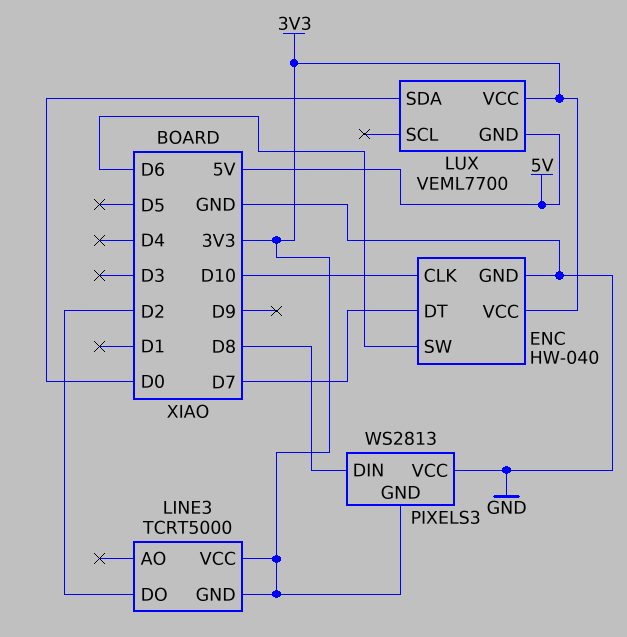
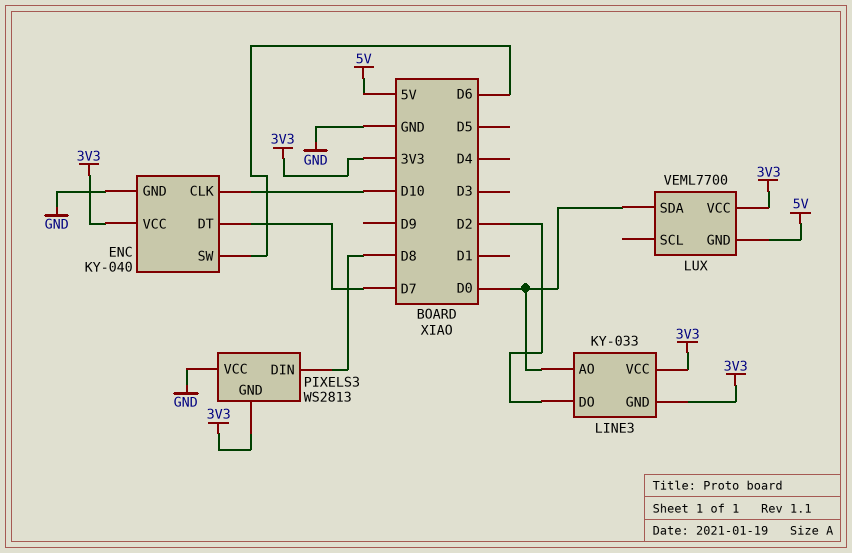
ENC: HW-040 -> KY-040
LINE3: TCRT5000 -> KY-033
LINE3 pin AO: none -> D0

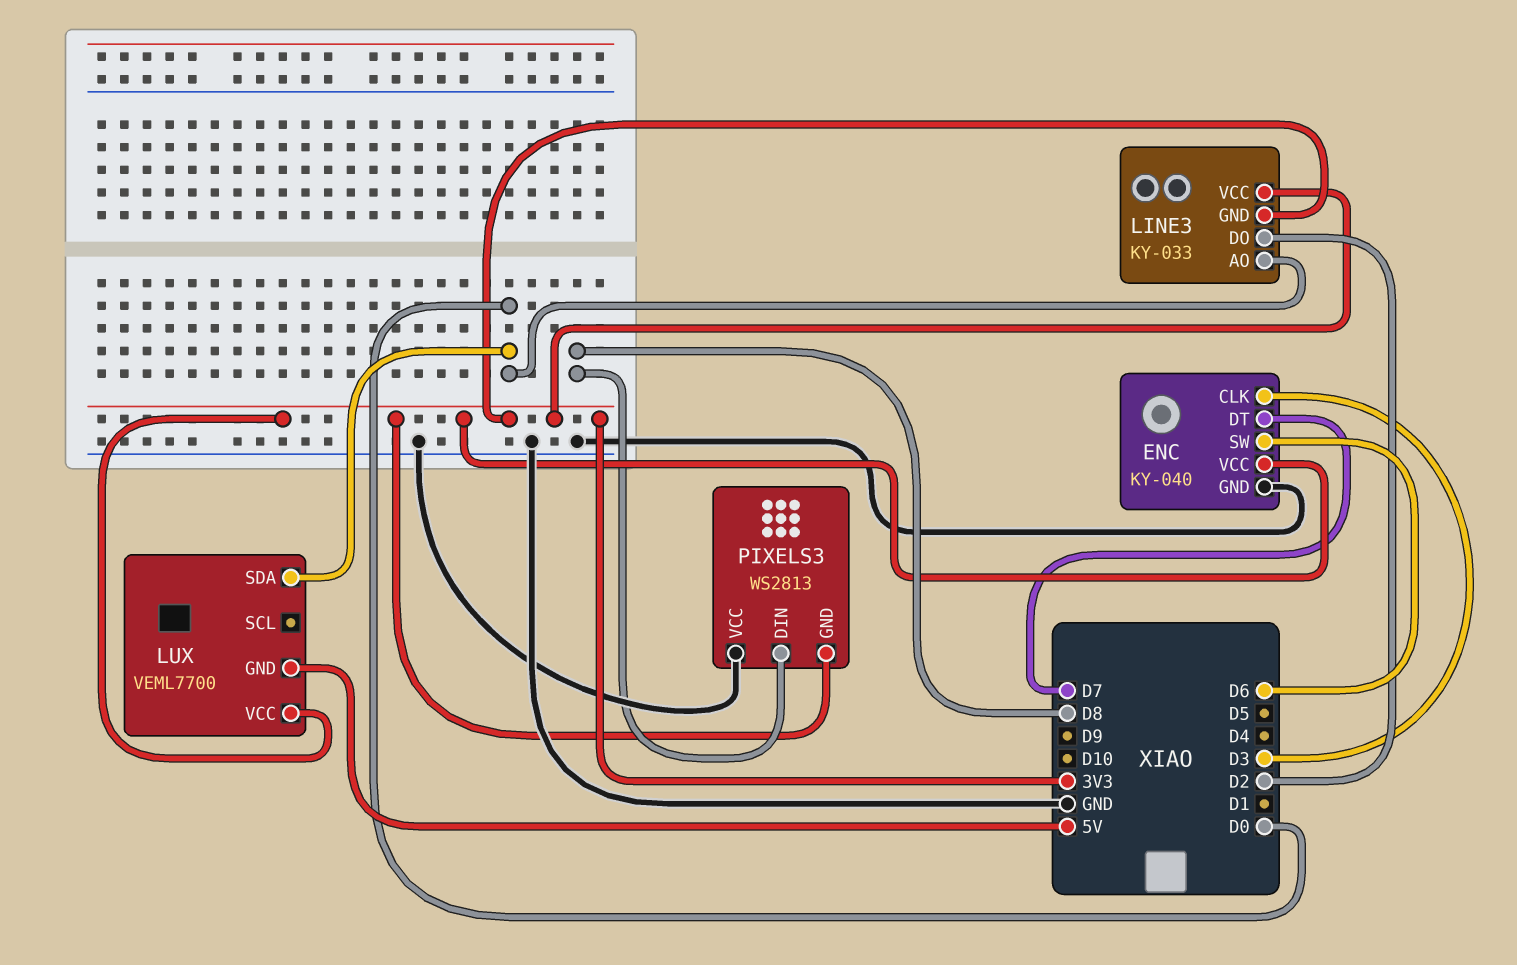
ENC pin CLK: D10 -> D3

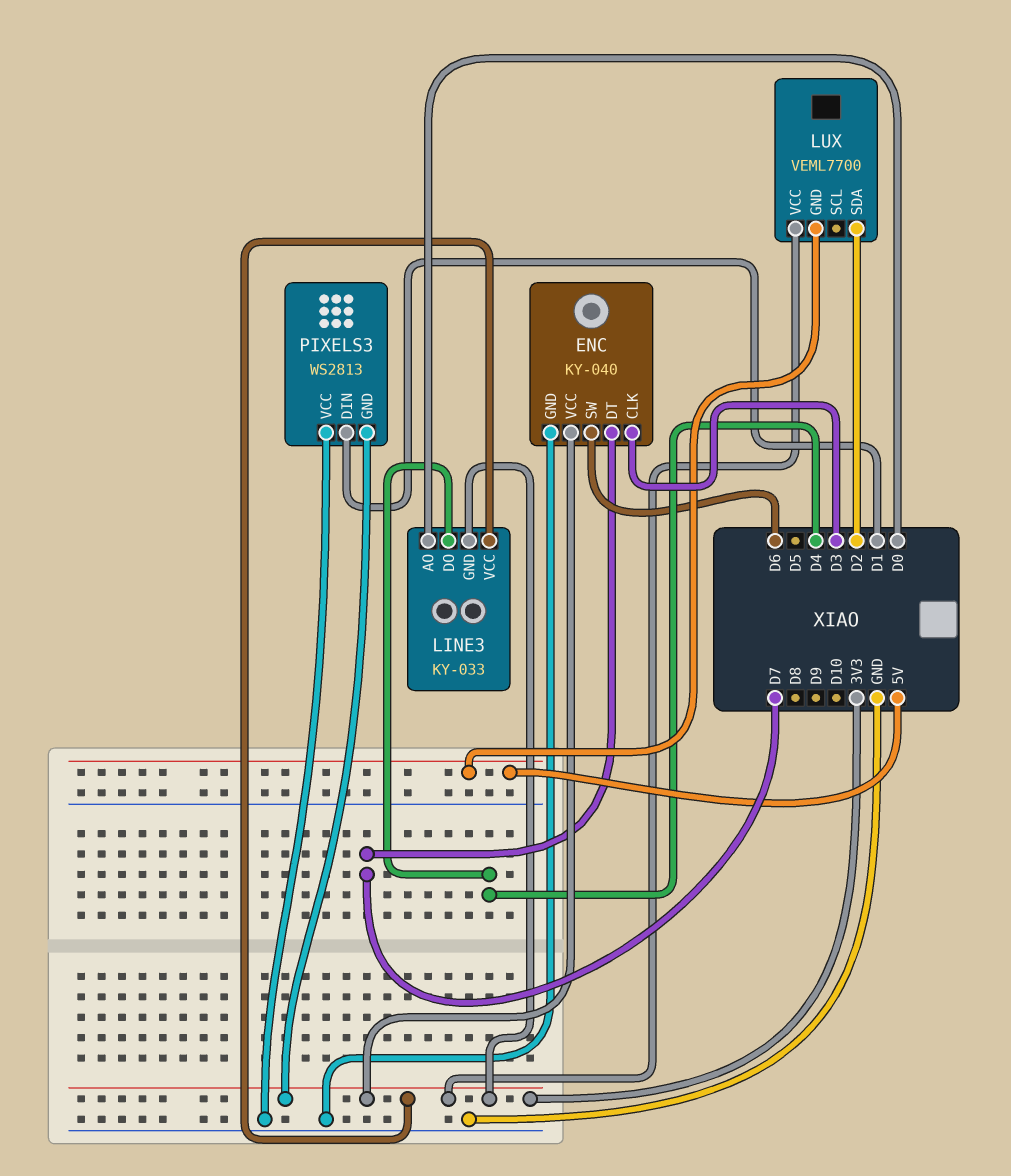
LINE3 pin DO: D2 -> D4
LUX pin SDA: D0 -> D2
PIXELS3 pin DIN: D8 -> D1

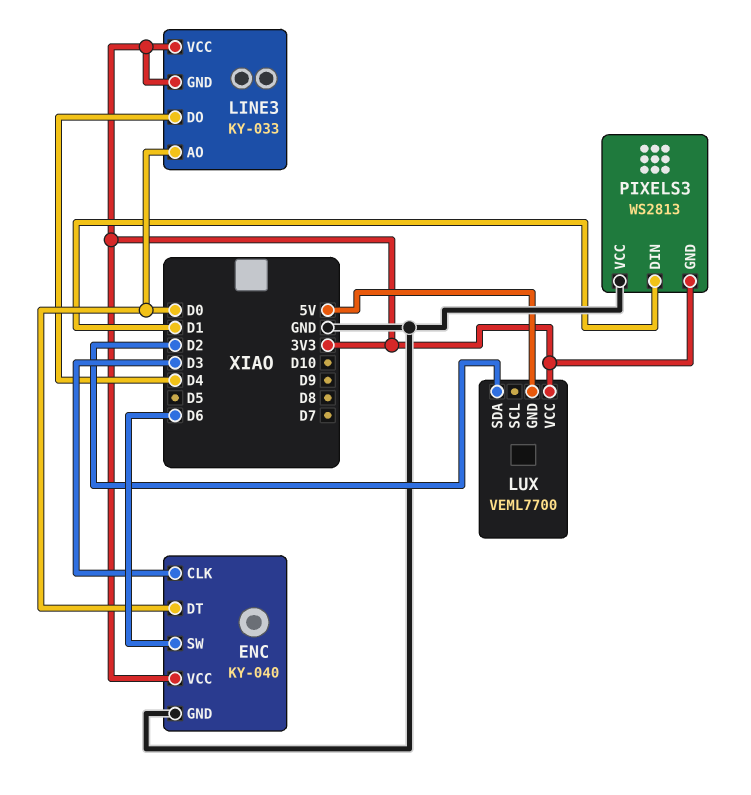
ENC pin DT: D7 -> D0

